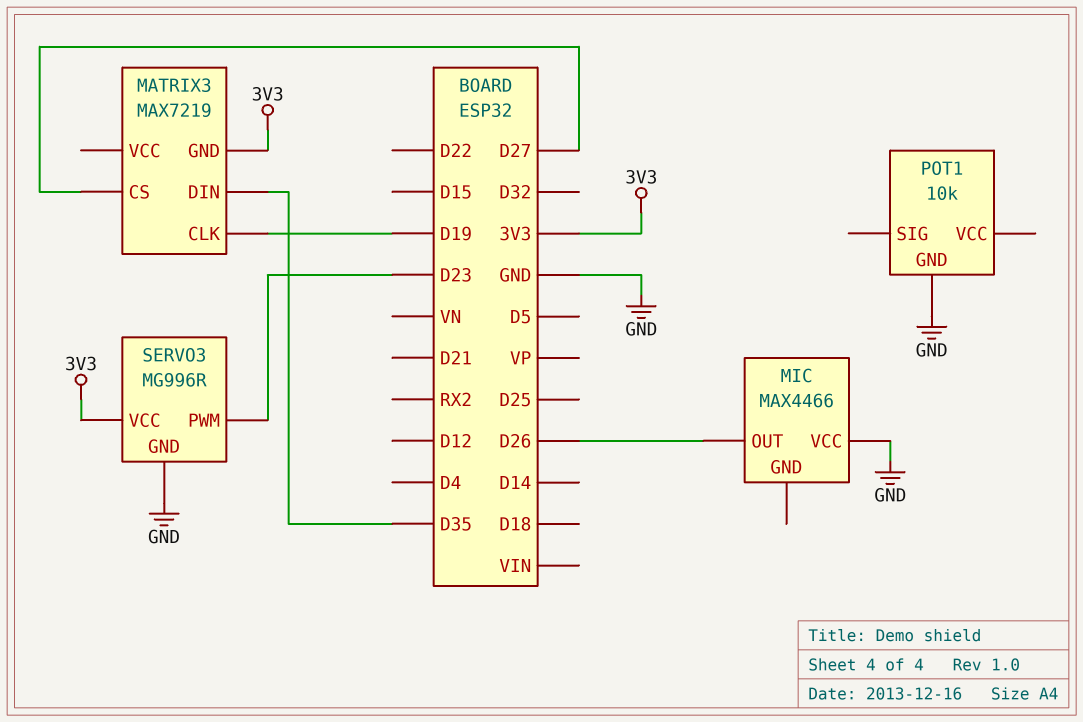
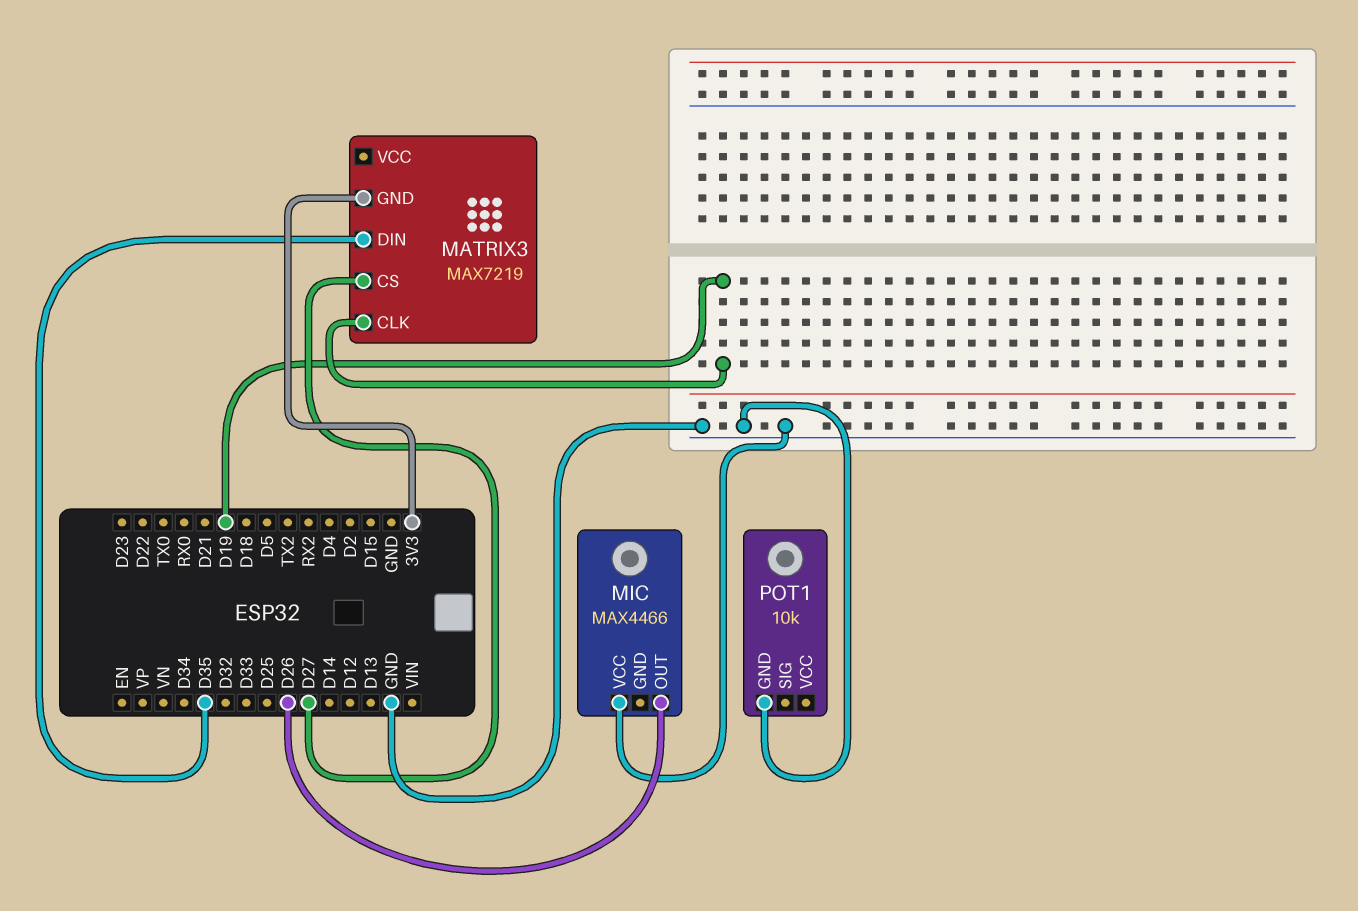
SERVO3: MG996R -> none
SERVO3 pin GND: GND -> none
SERVO3 pin PWM: D23 -> none
SERVO3 pin VCC: 3V3 -> none

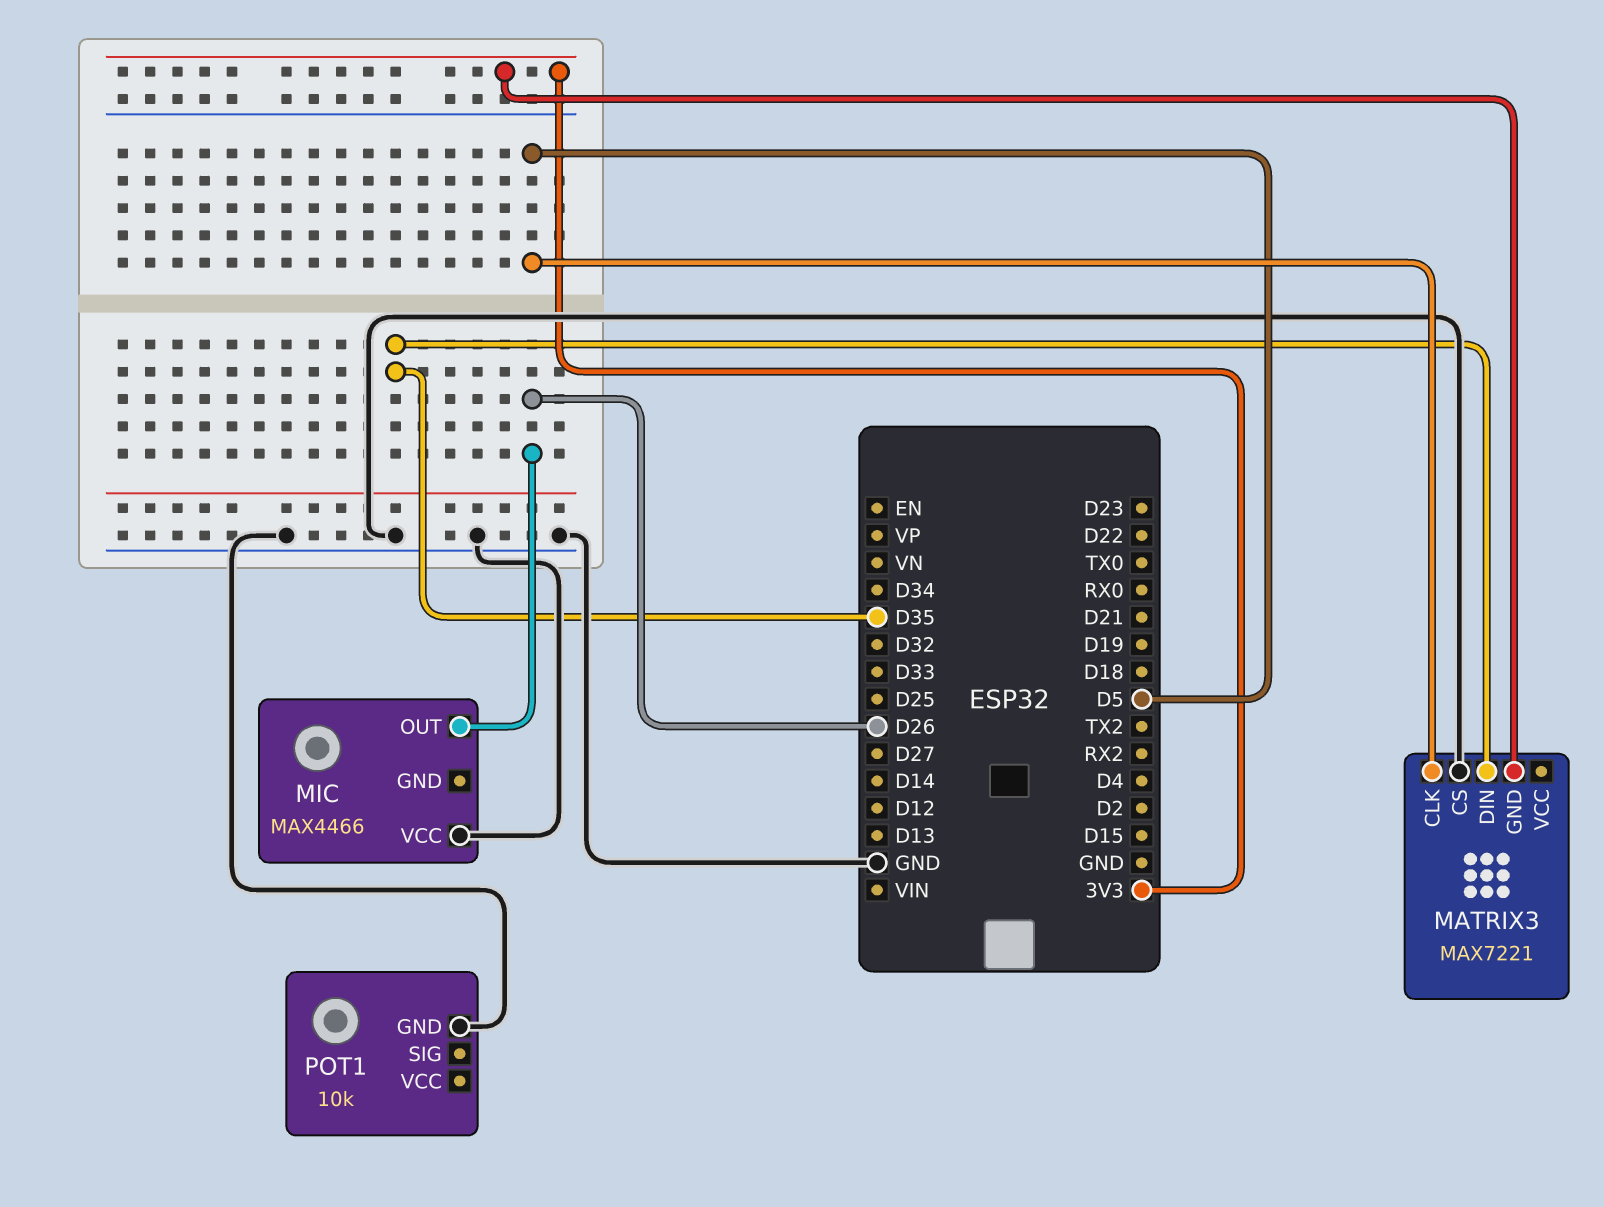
MATRIX3: MAX7219 -> MAX7221
MATRIX3 pin CLK: D19 -> D5
MATRIX3 pin CS: D27 -> GND

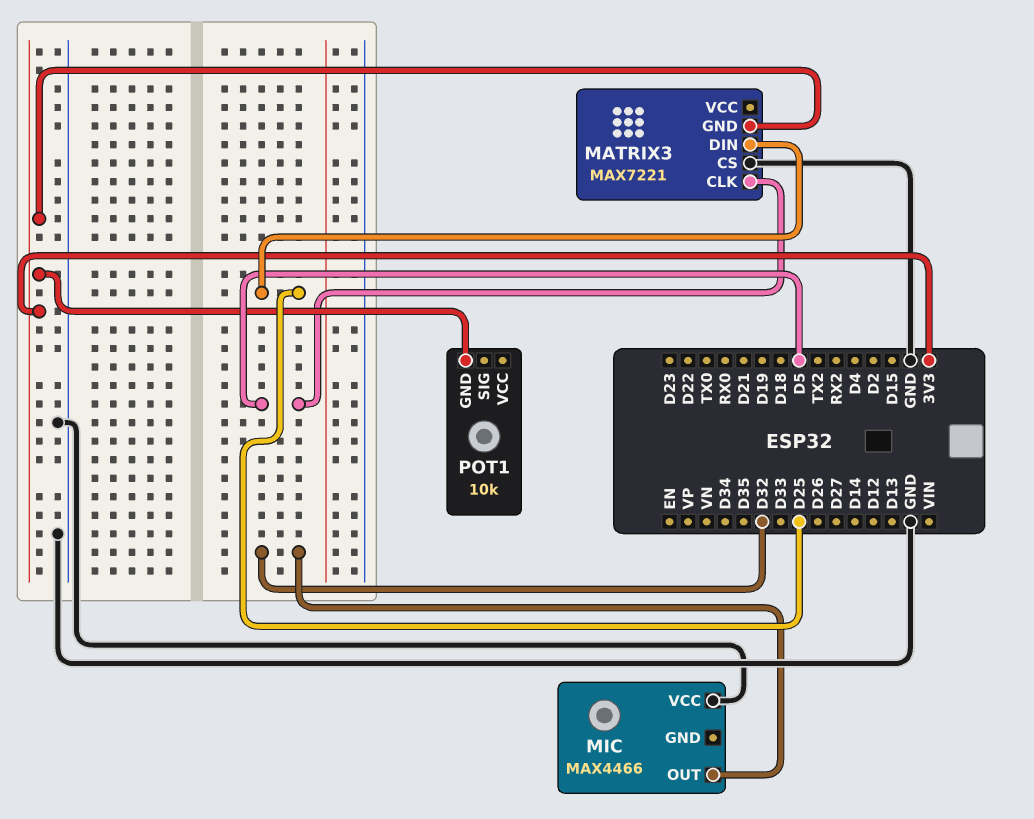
MATRIX3 pin DIN: D35 -> D25
MIC pin OUT: D26 -> D32
POT1 pin GND: GND -> 3V3

